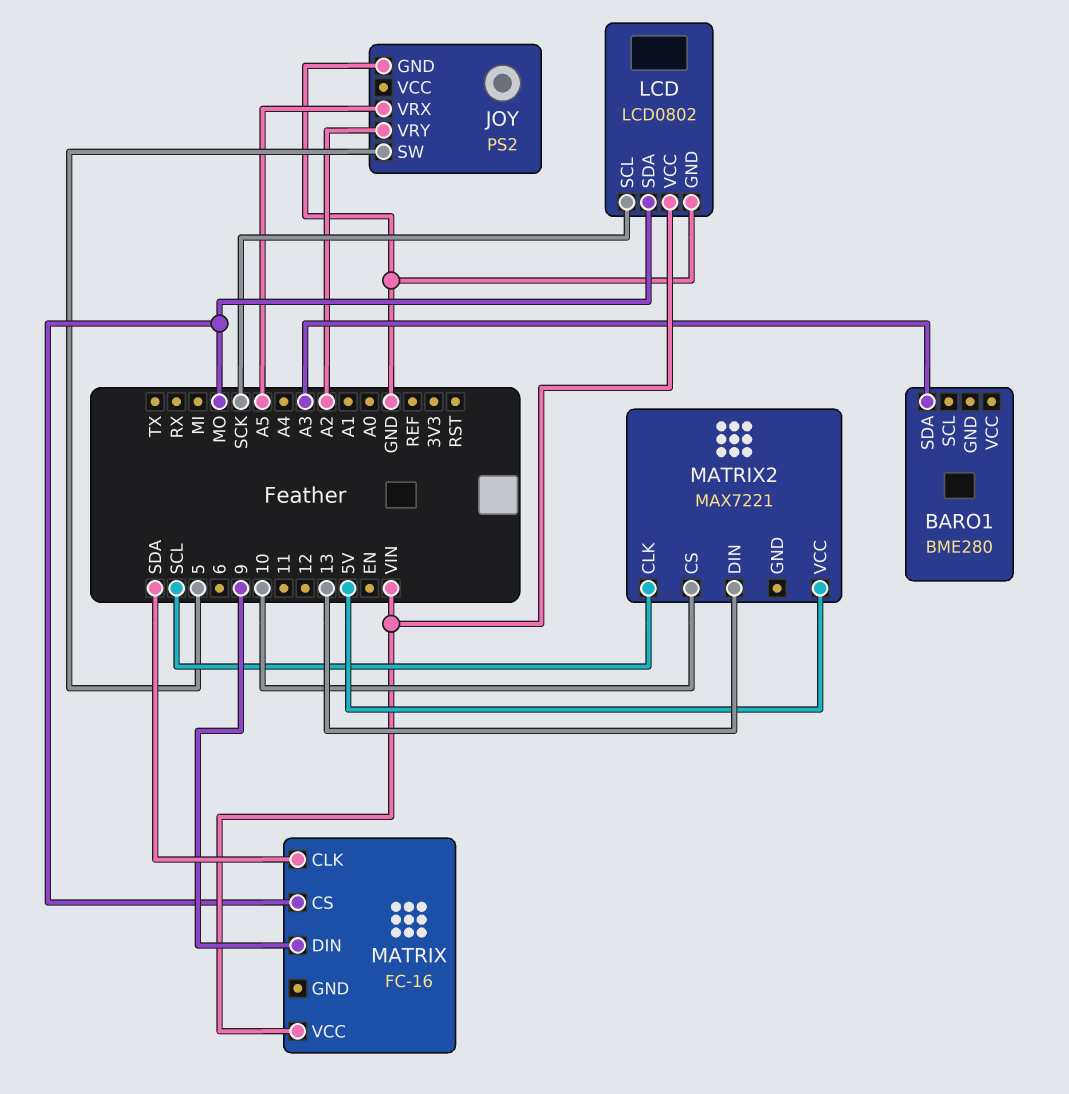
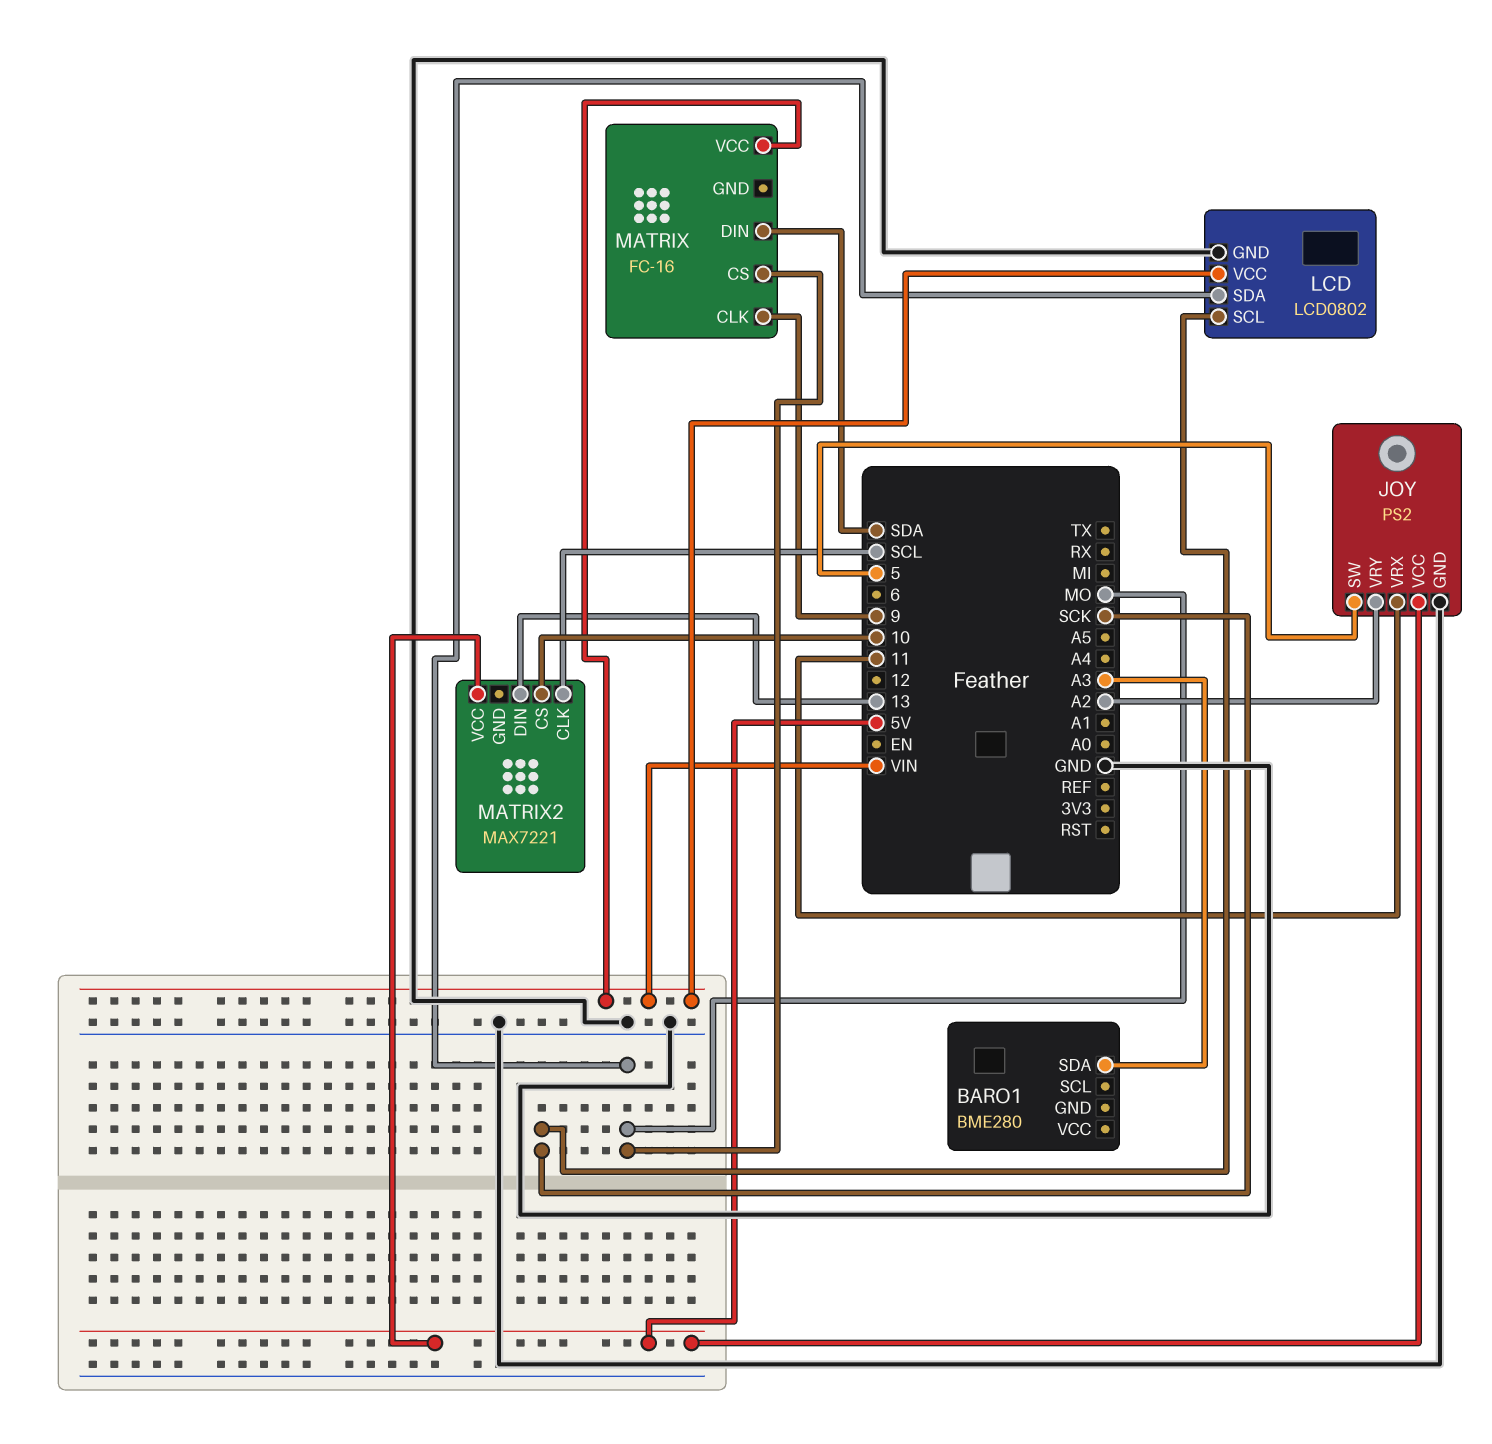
JOY pin VCC: none -> 5V
JOY pin VRX: A5 -> 11
MATRIX pin CLK: SDA -> 9
MATRIX pin DIN: 9 -> SDA

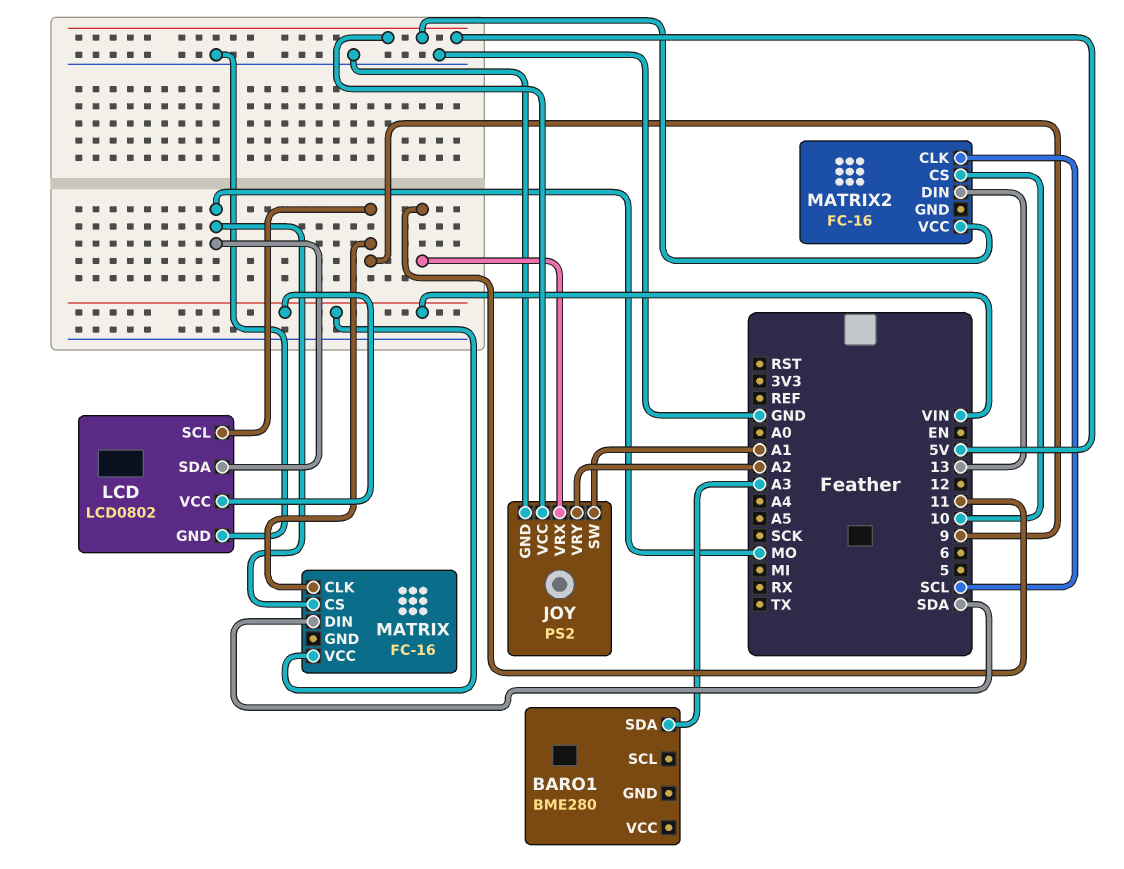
JOY pin SW: 5 -> A1
LCD pin SCL: SCK -> 9
MATRIX2: MAX7221 -> FC-16

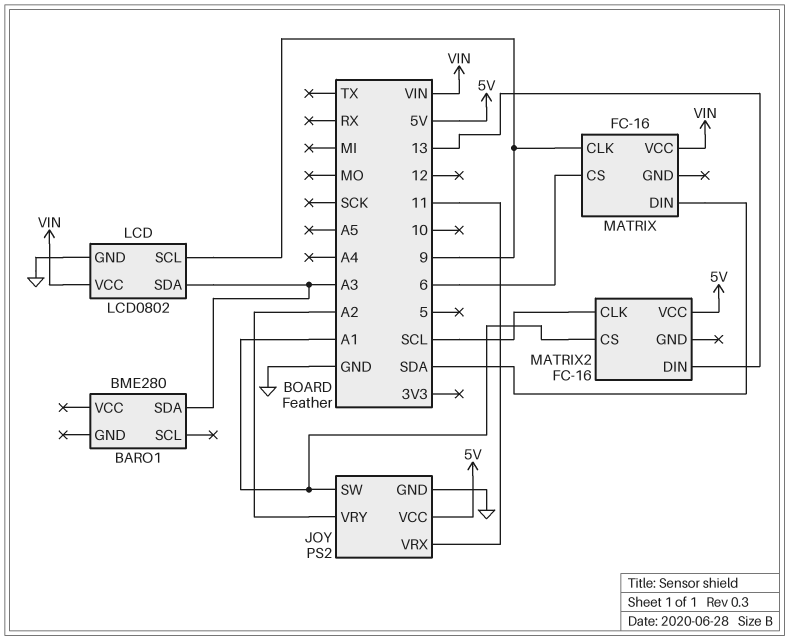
LCD pin SDA: MO -> A3
MATRIX pin CS: MO -> 6
MATRIX2 pin CS: 10 -> A1

